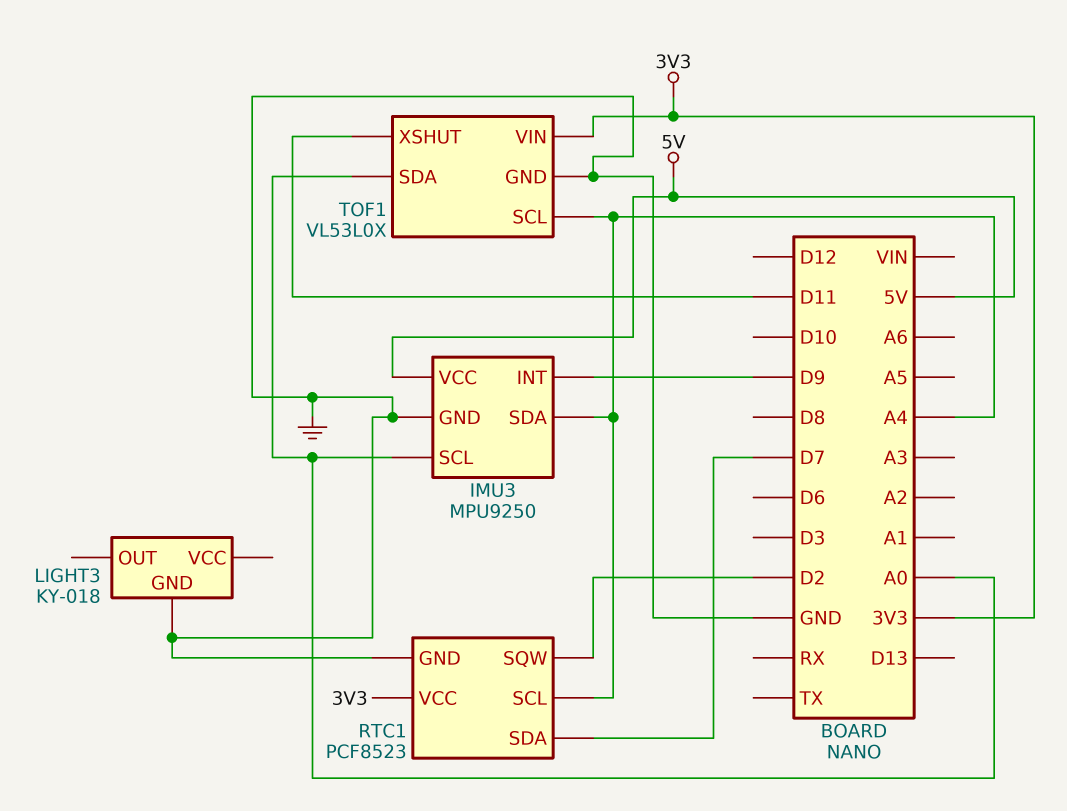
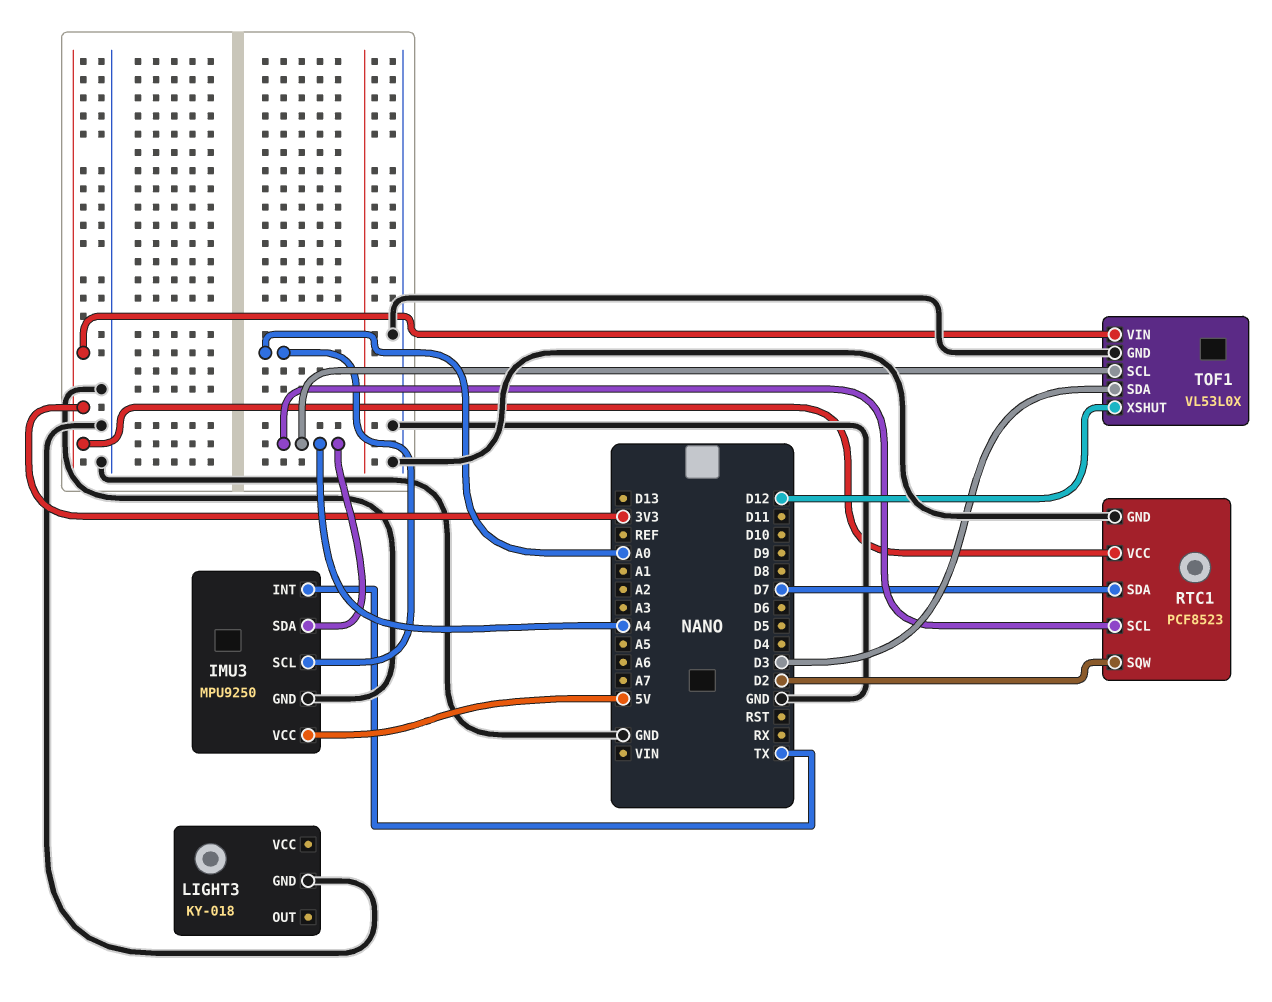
IMU3 pin INT: D9 -> TX
TOF1 pin SDA: A0 -> D3
TOF1 pin XSHUT: D11 -> D12

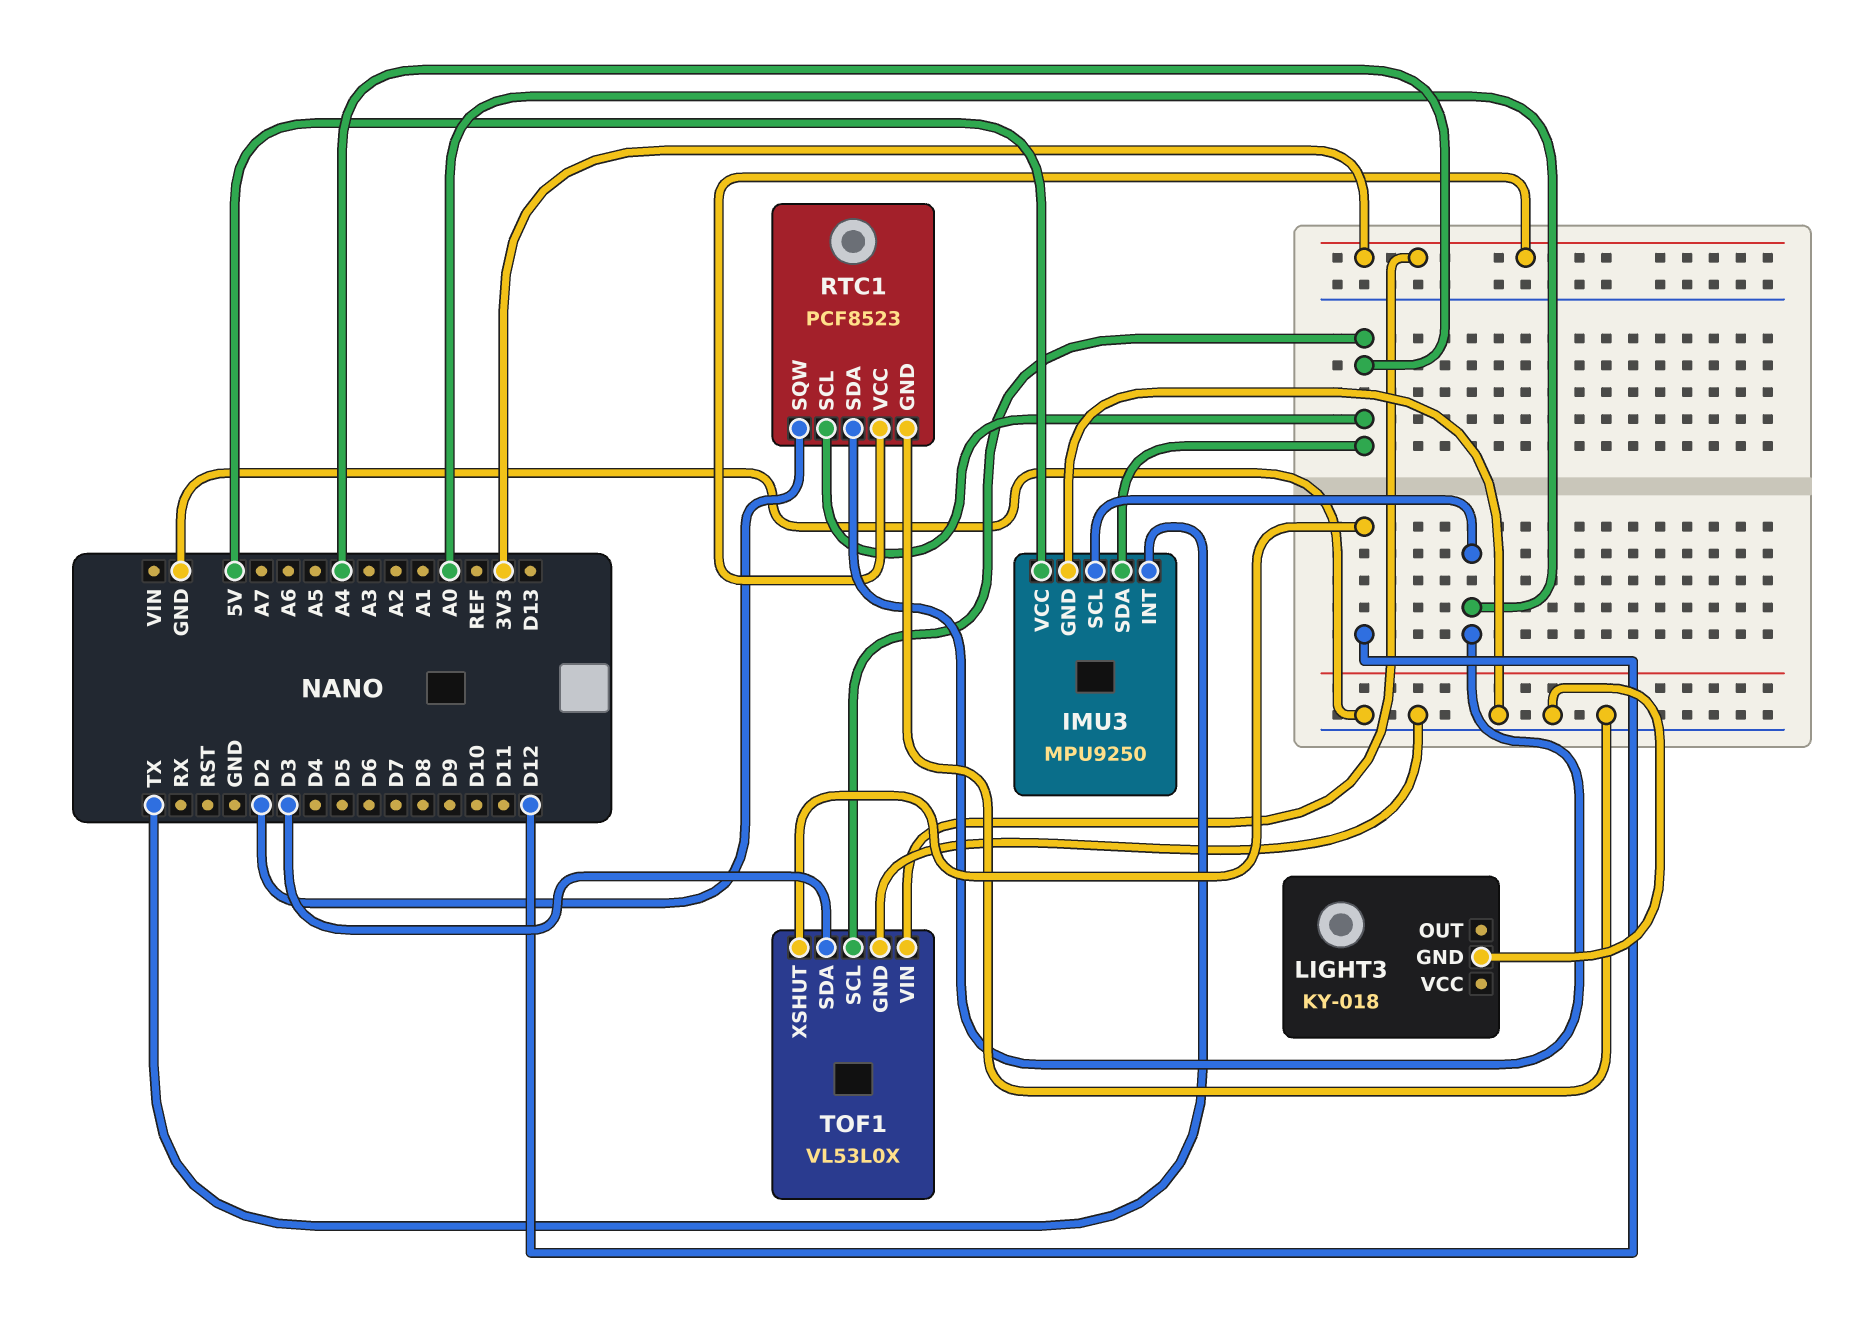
RTC1 pin SDA: D7 -> A0

